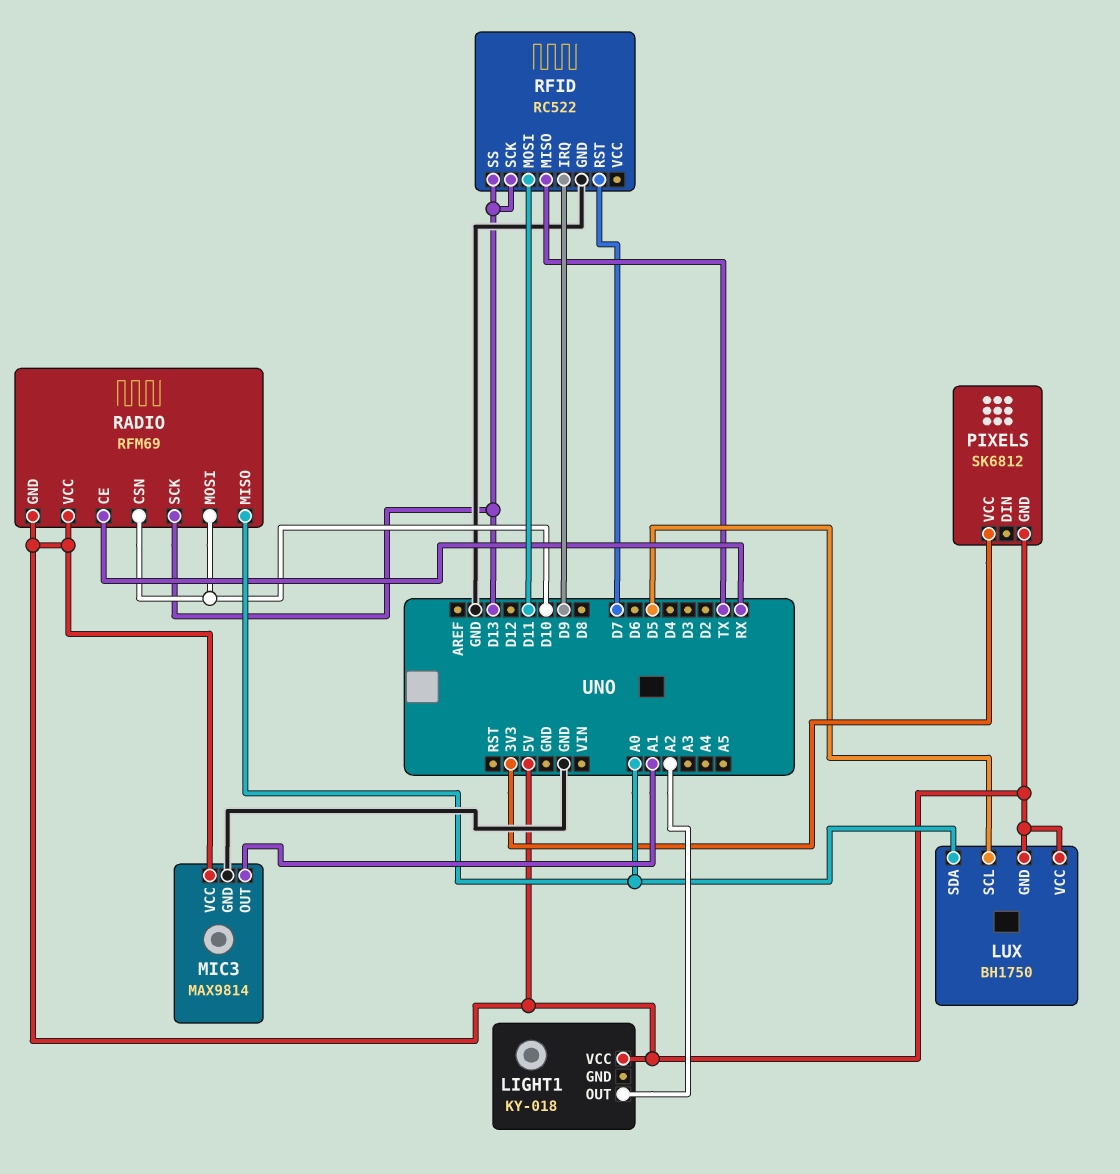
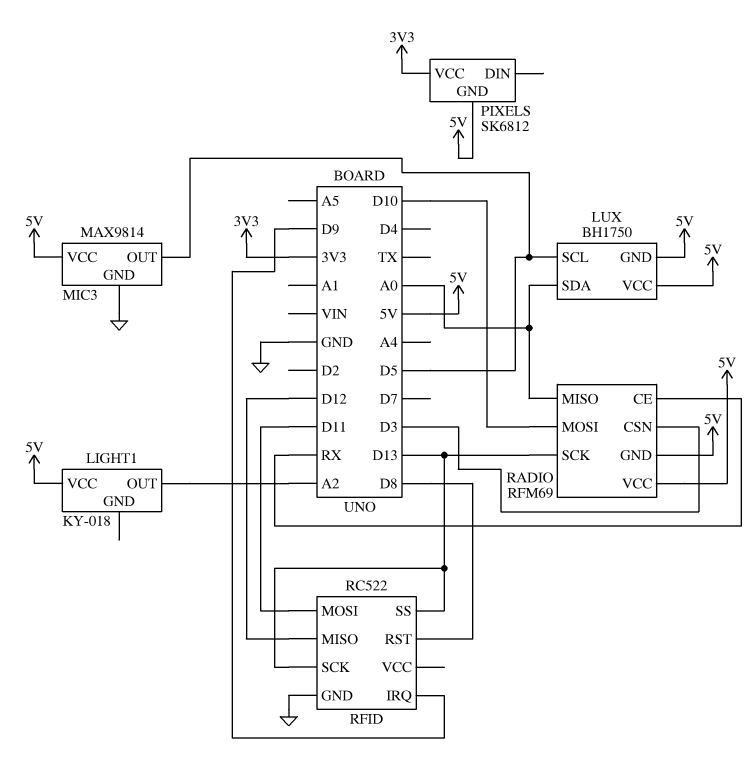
MIC3 pin OUT: A1 -> D5
RADIO pin CSN: D10 -> D3
RFID pin MISO: TX -> D12
RFID pin RST: D7 -> D8

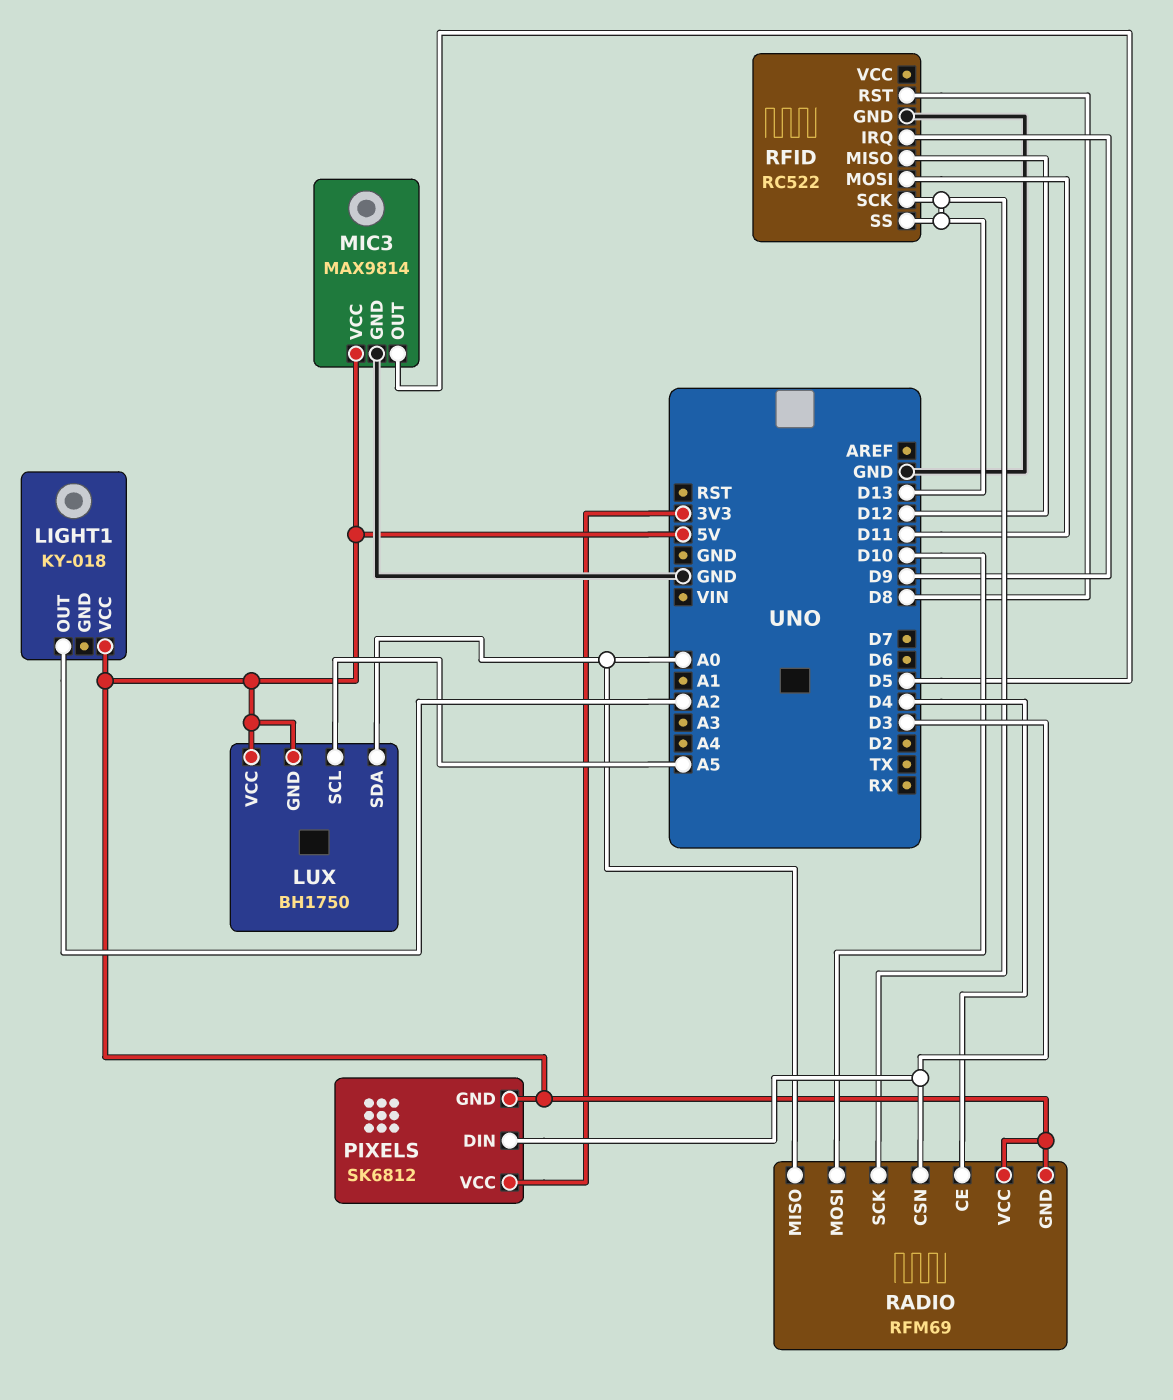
LUX pin SCL: D5 -> A5
PIXELS pin DIN: none -> D3
RADIO pin CE: RX -> D4

